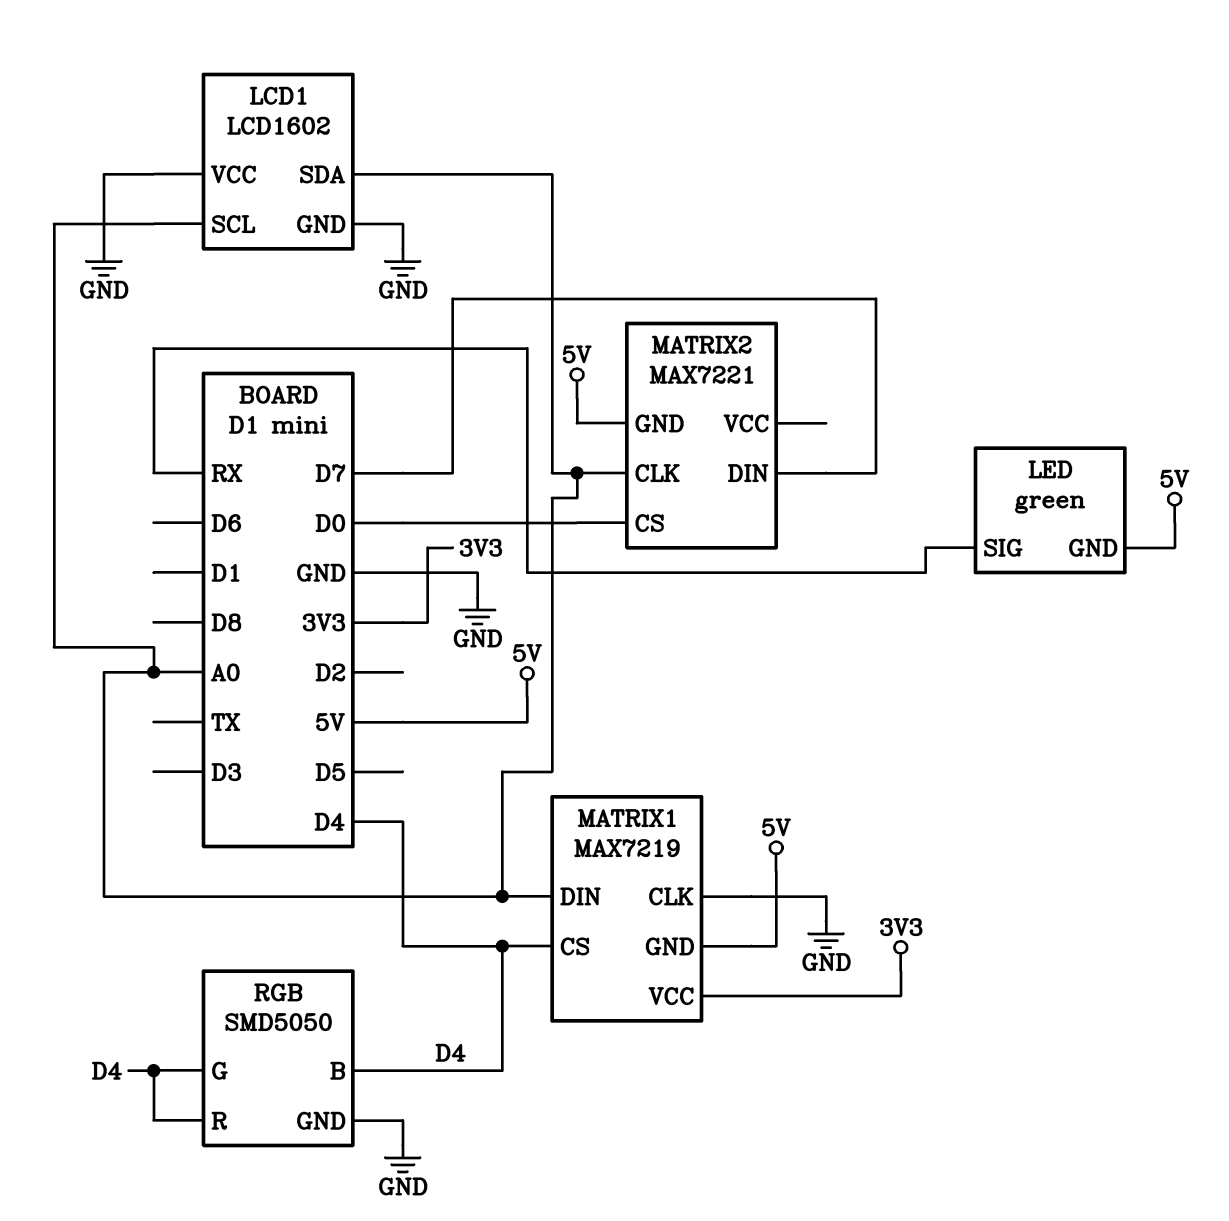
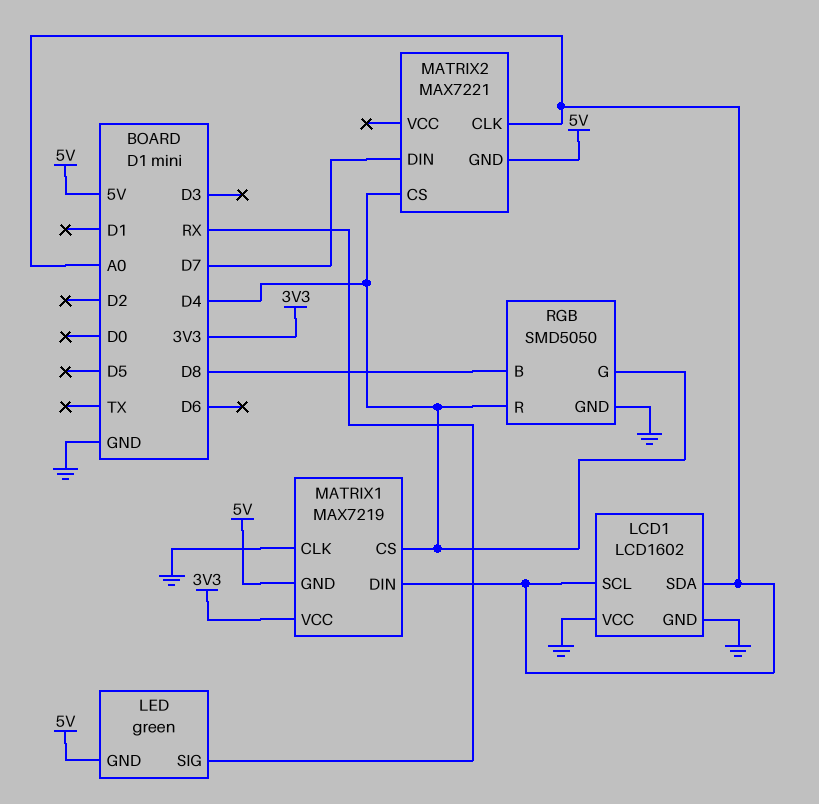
MATRIX2 pin CS: D0 -> D4
RGB pin B: D4 -> D8

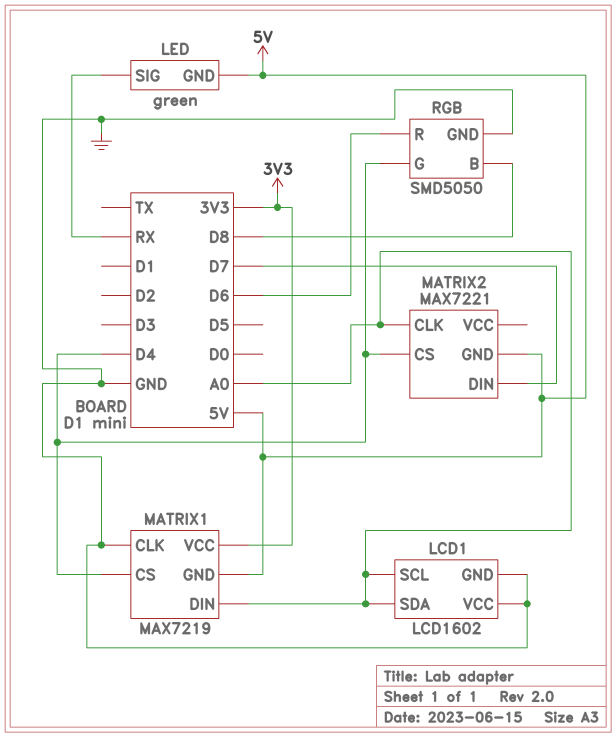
RGB pin R: D4 -> D6

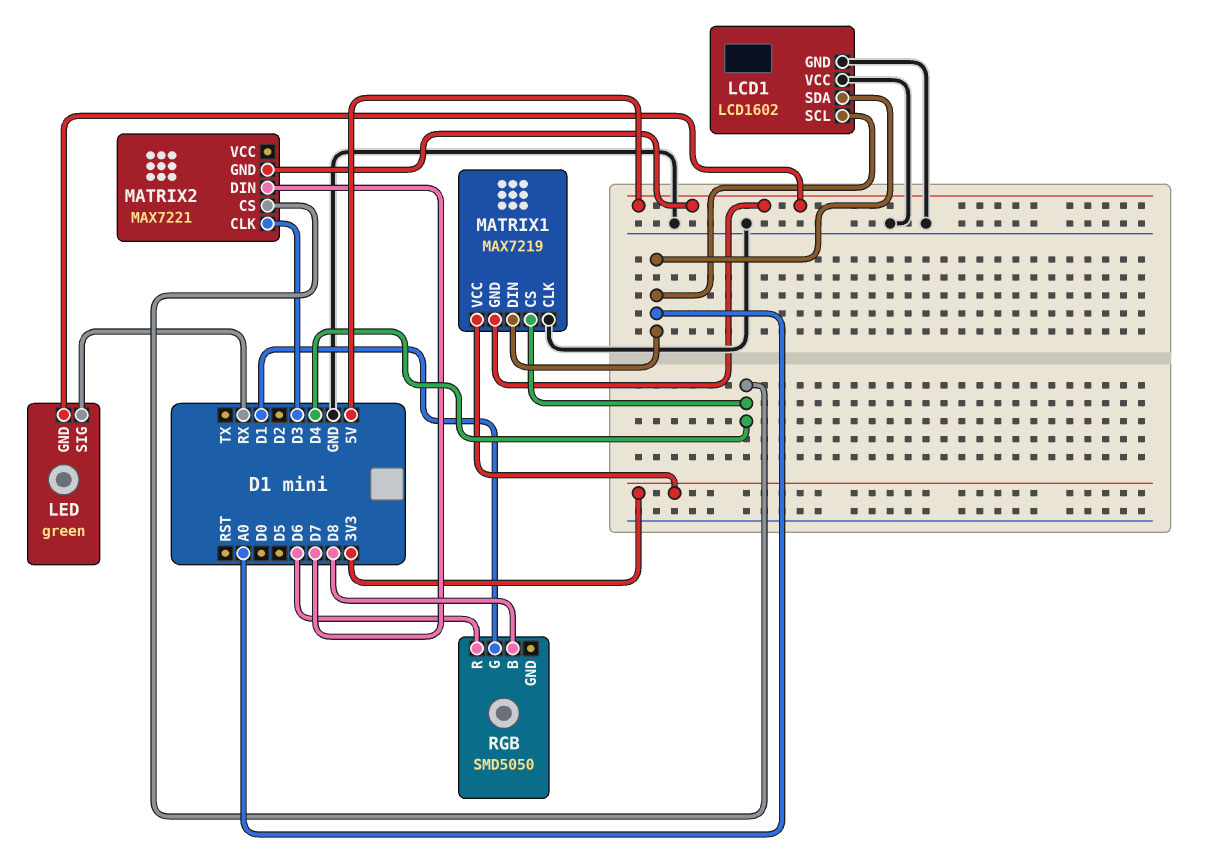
MATRIX2 pin CLK: A0 -> D3
RGB pin G: D4 -> D1
RGB pin GND: GND -> none

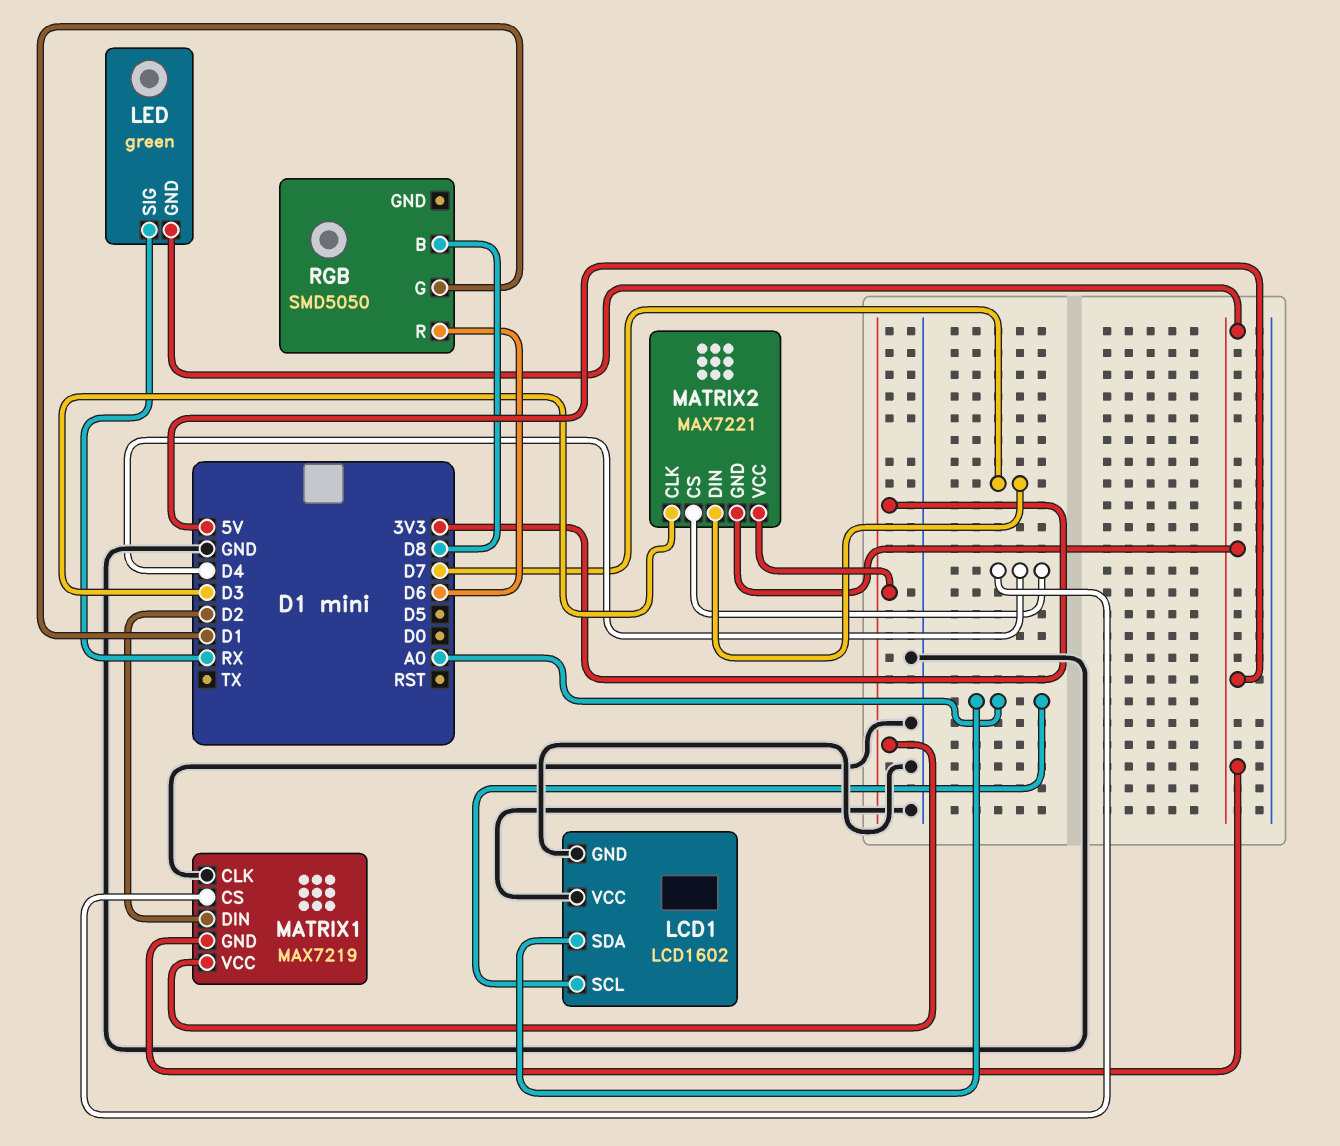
MATRIX1 pin DIN: A0 -> D2
MATRIX2 pin VCC: none -> 3V3

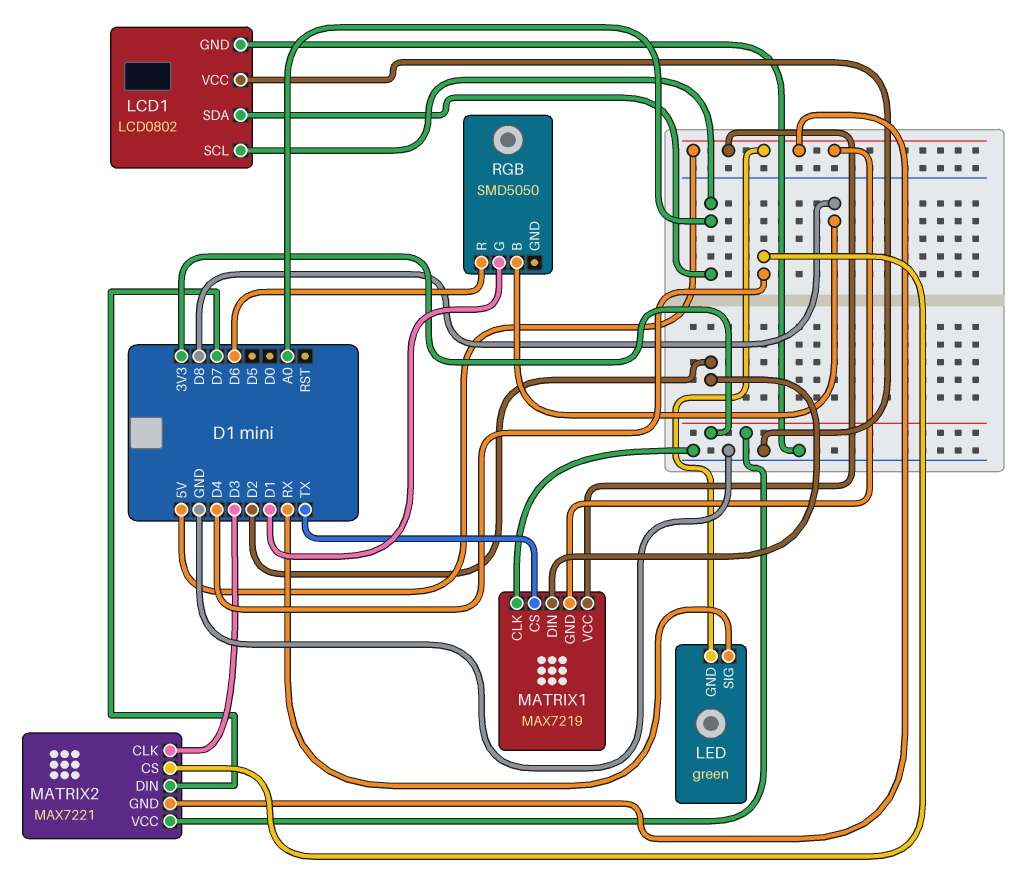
LCD1: LCD1602 -> LCD0802
MATRIX1 pin CS: D4 -> TX
MATRIX1 pin VCC: 3V3 -> 5V

